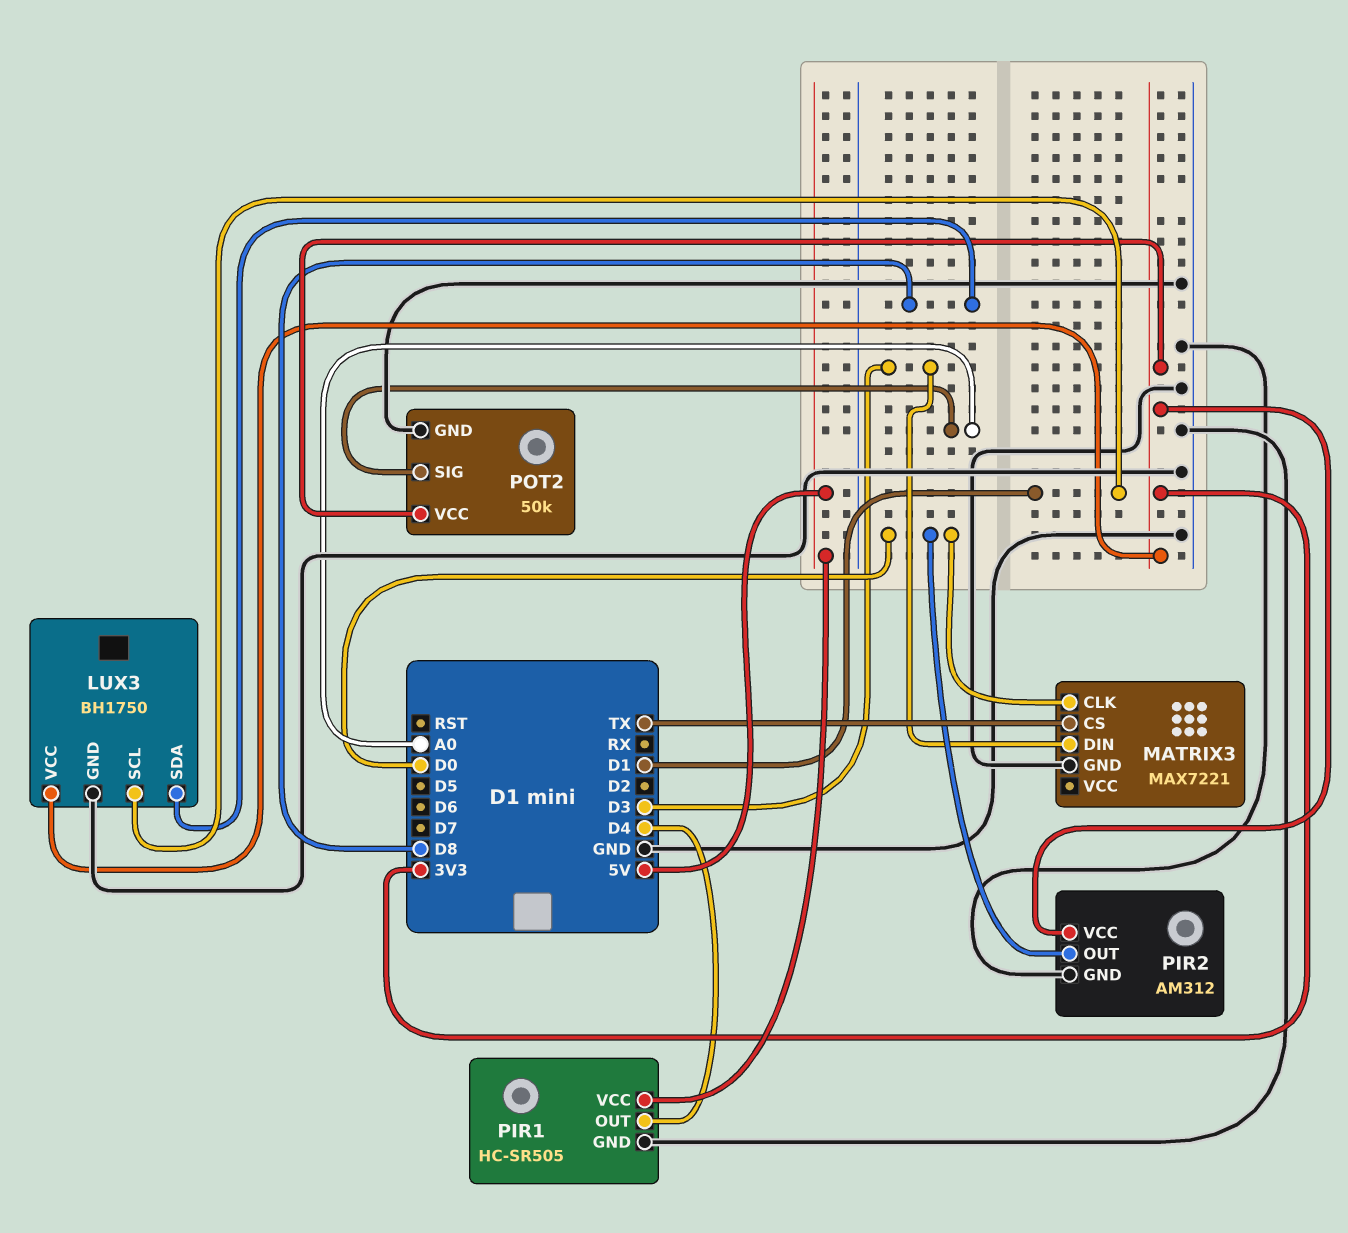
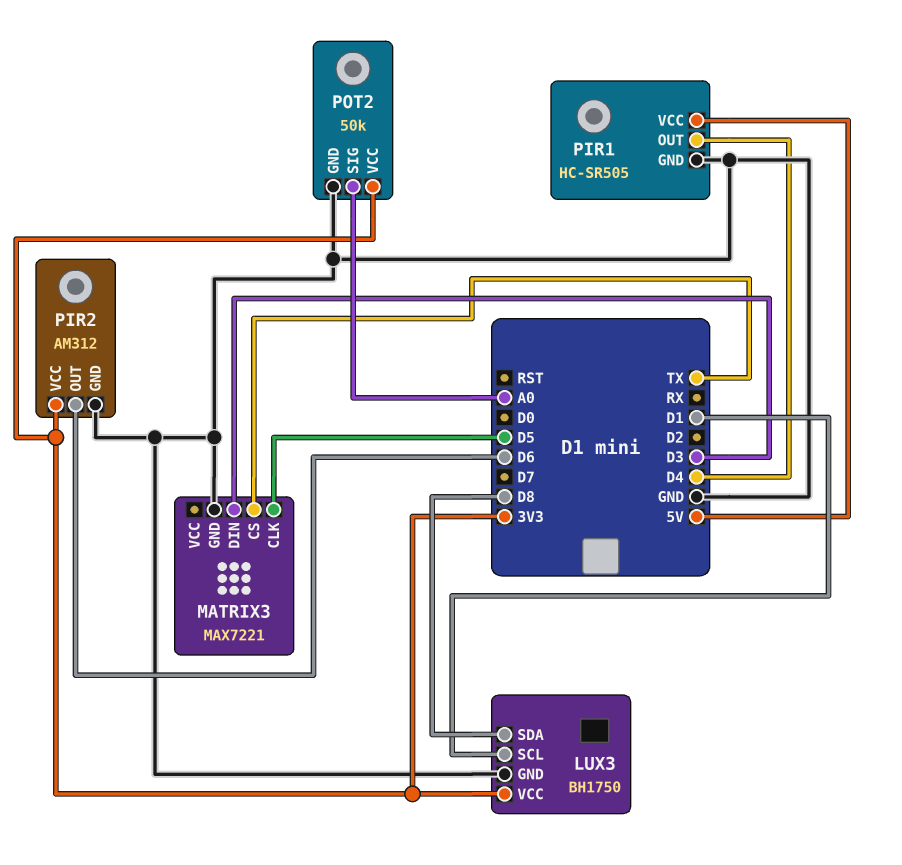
MATRIX3 pin CLK: D0 -> D5
PIR2 pin OUT: D0 -> D6

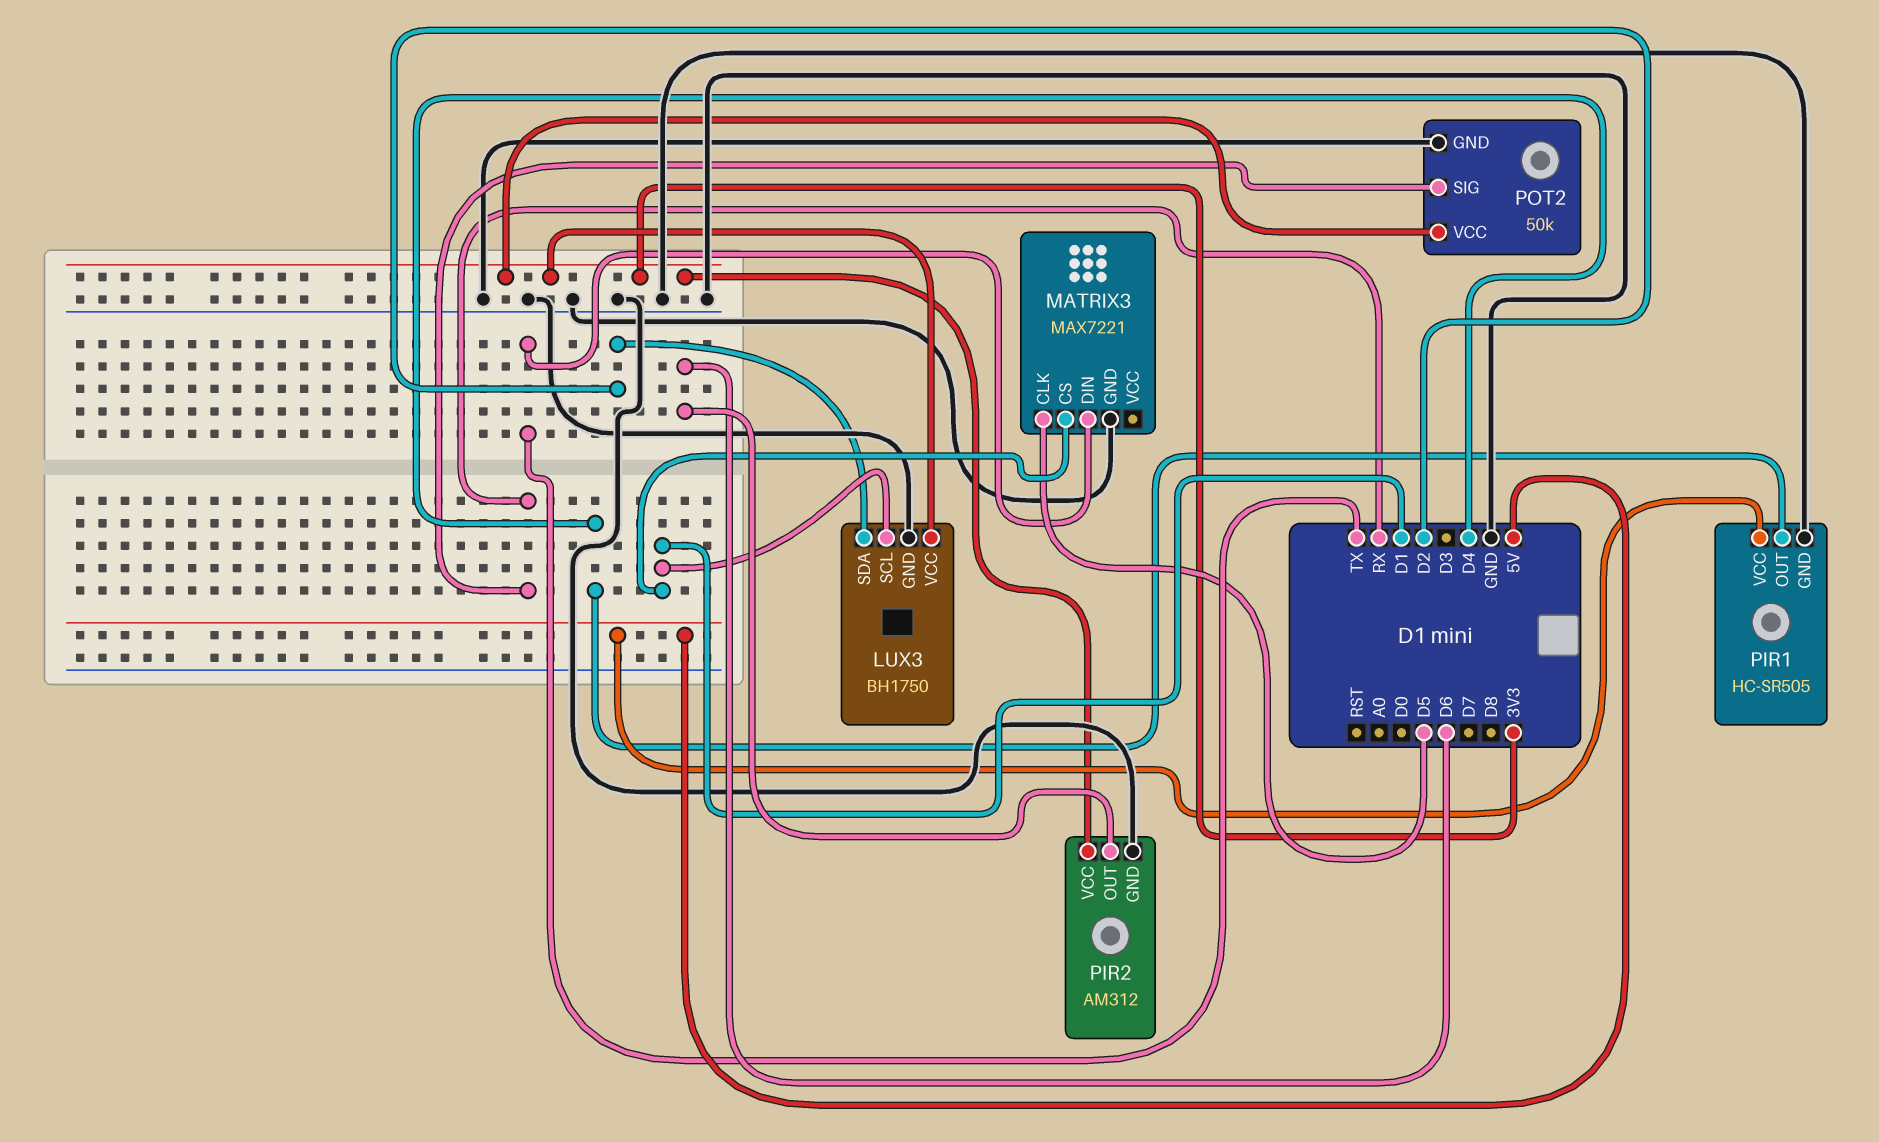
LUX3 pin SDA: D8 -> D2
MATRIX3 pin CS: TX -> D1
MATRIX3 pin DIN: D3 -> TX
POT2 pin SIG: A0 -> RX

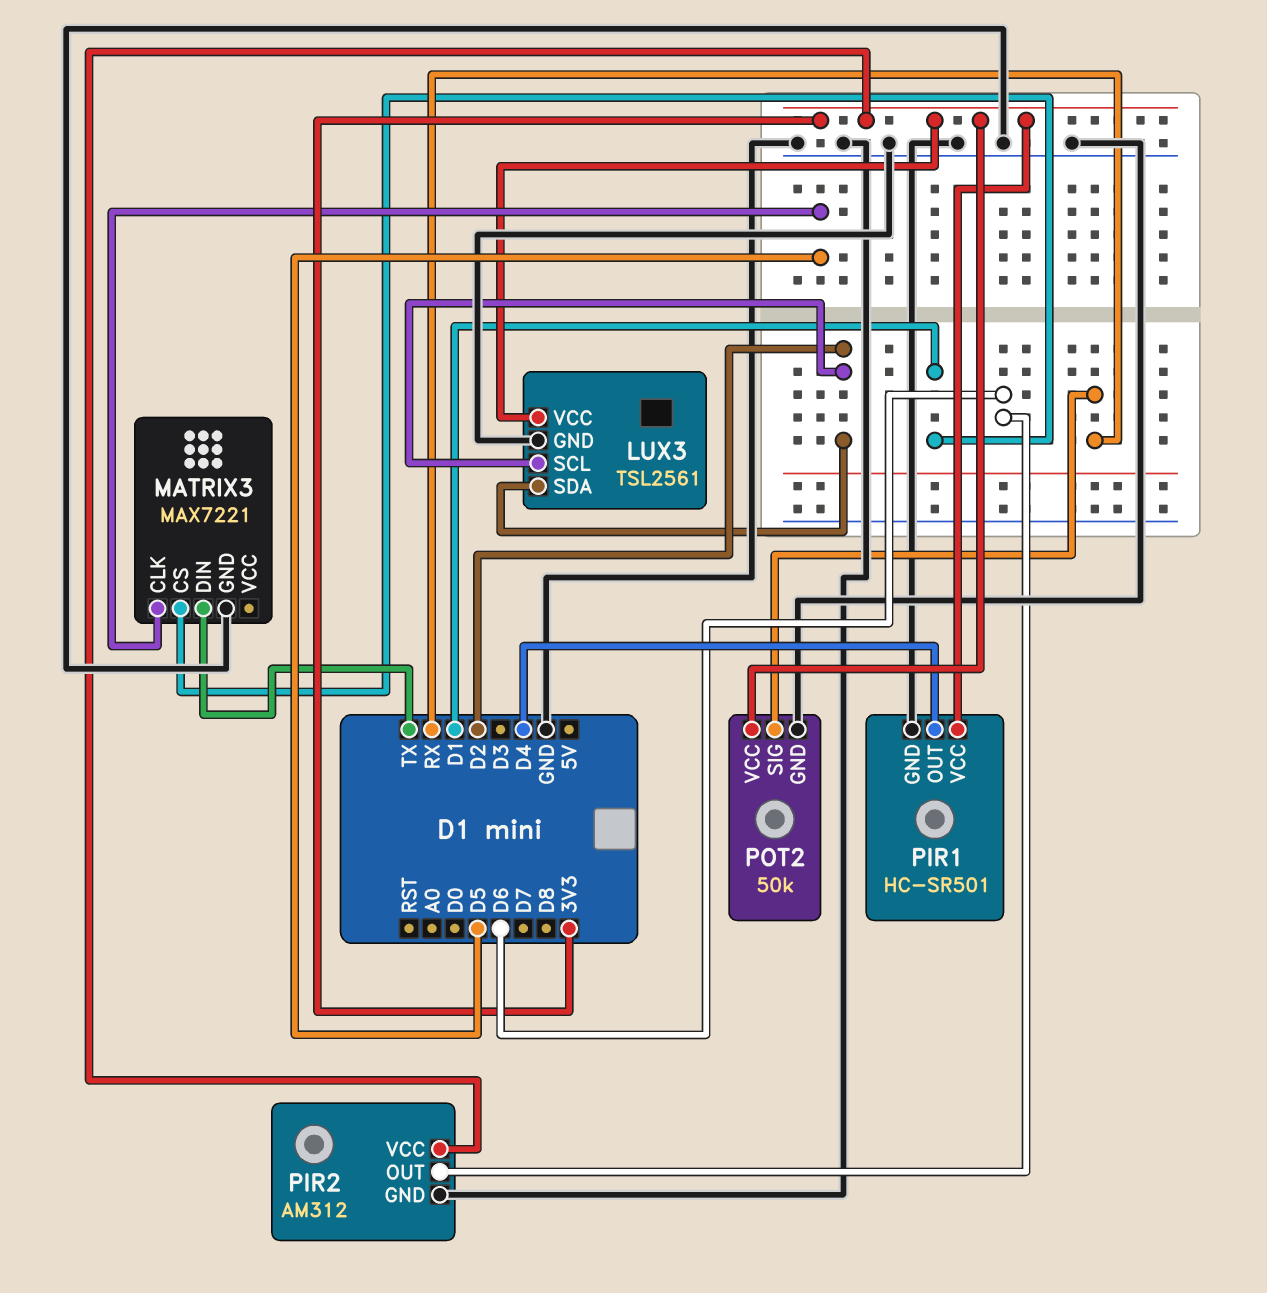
LUX3: BH1750 -> TSL2561
LUX3 pin SCL: D1 -> D2
PIR1: HC-SR505 -> HC-SR501
PIR1 pin VCC: 5V -> 3V3

